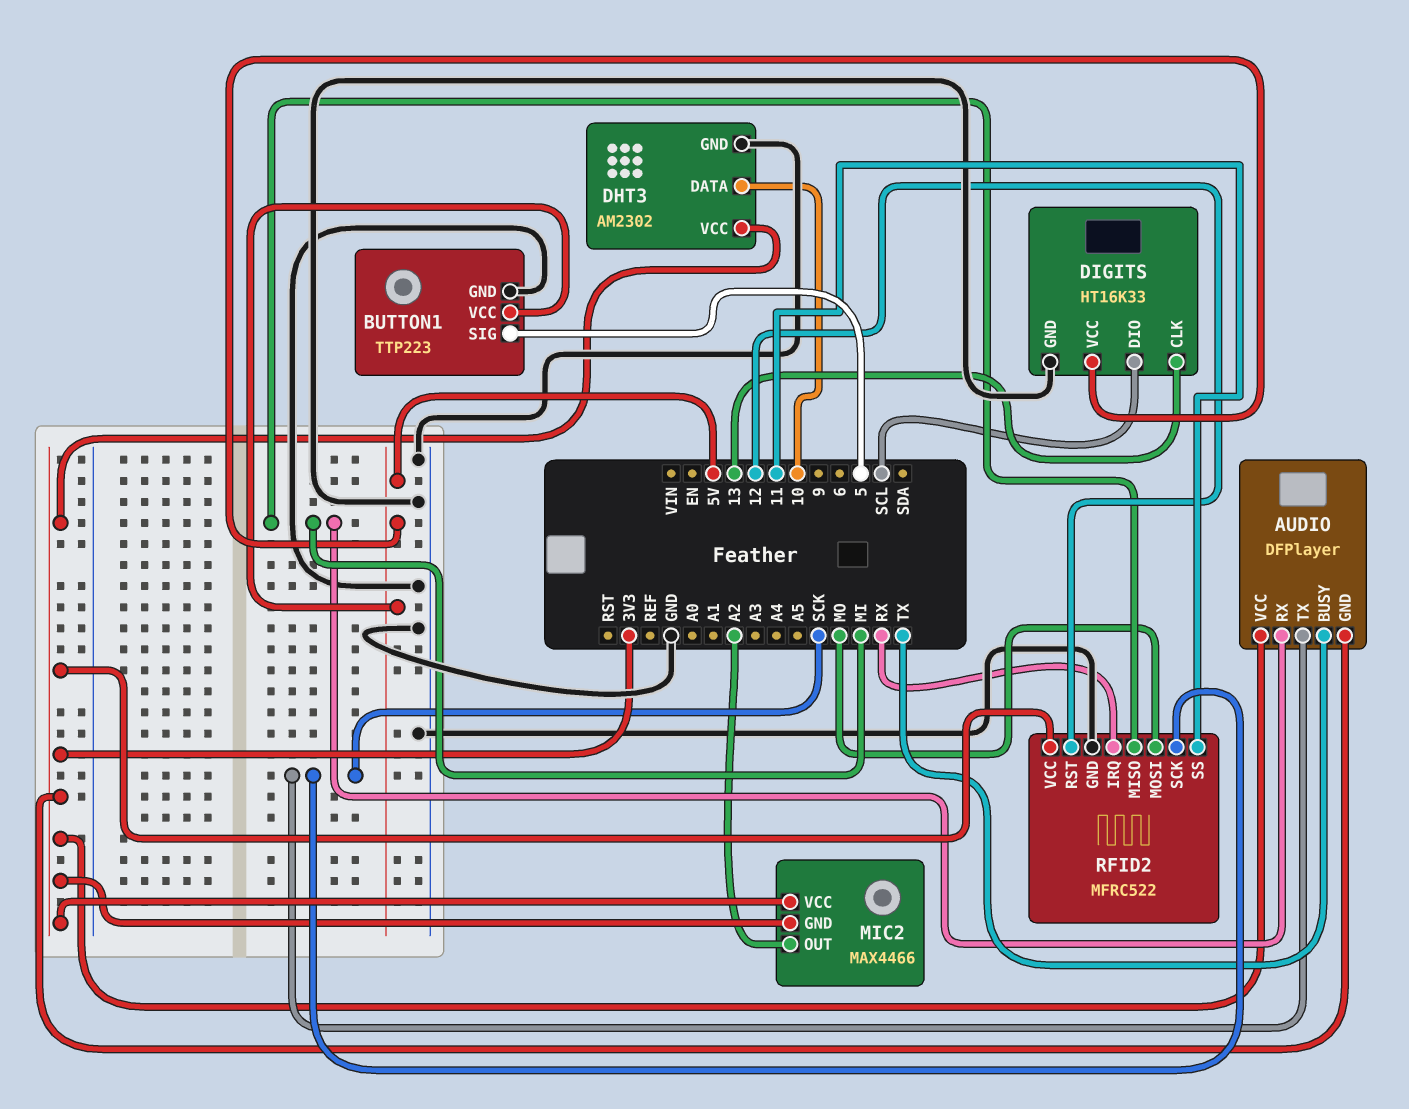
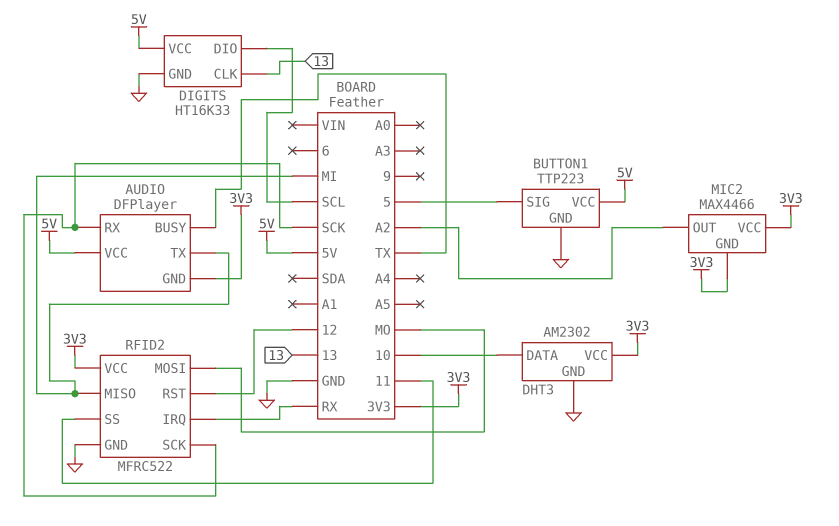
AUDIO pin RX: MI -> SCK
AUDIO pin TX: SCK -> MI
AUDIO pin VCC: 3V3 -> 5V

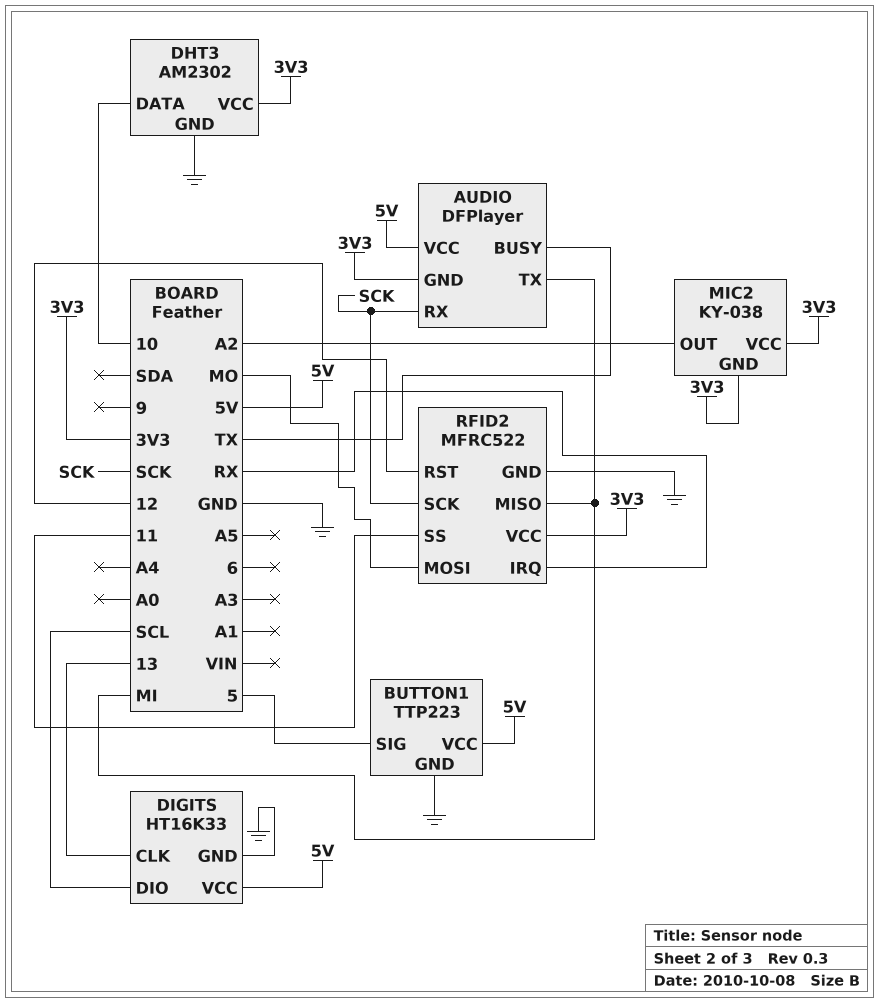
MIC2: MAX4466 -> KY-038

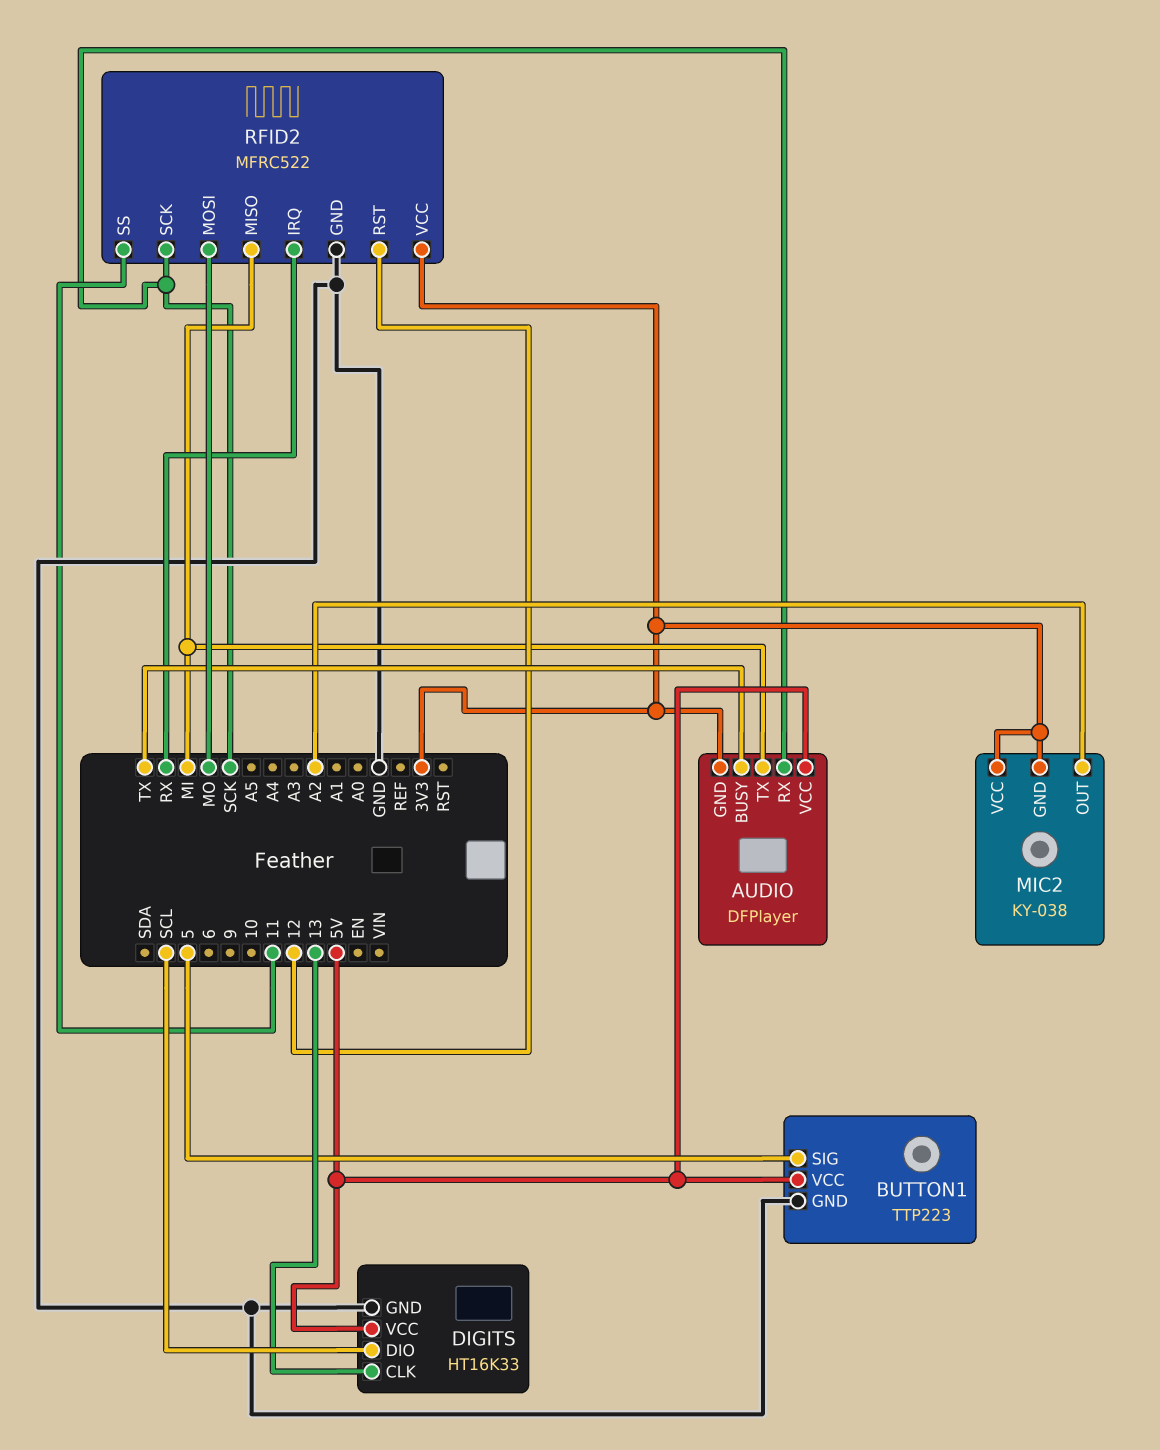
DHT3: AM2302 -> none
DHT3 pin DATA: 10 -> none
DHT3 pin GND: GND -> none
DHT3 pin VCC: 3V3 -> none

